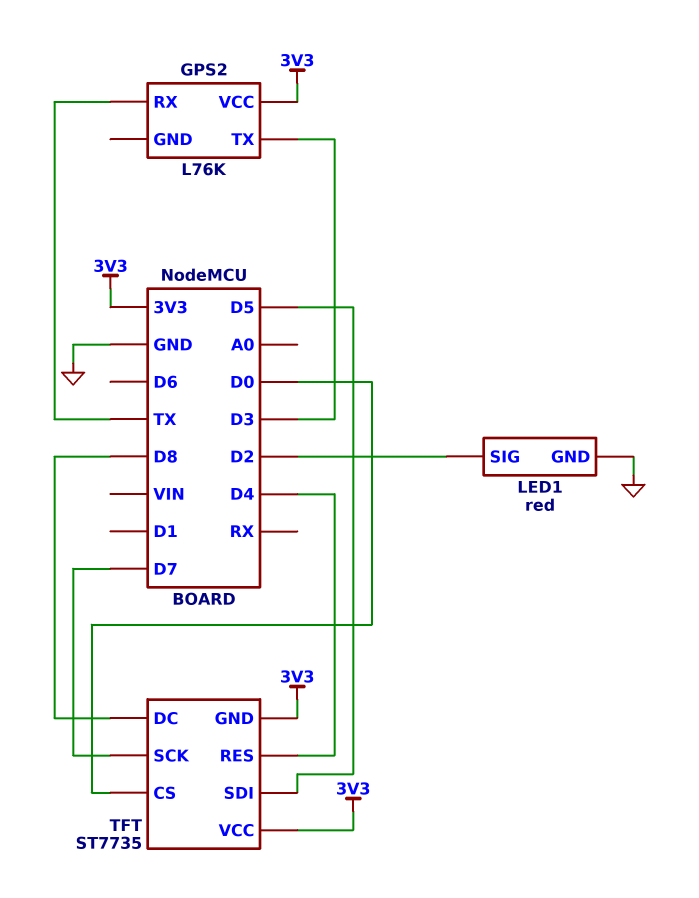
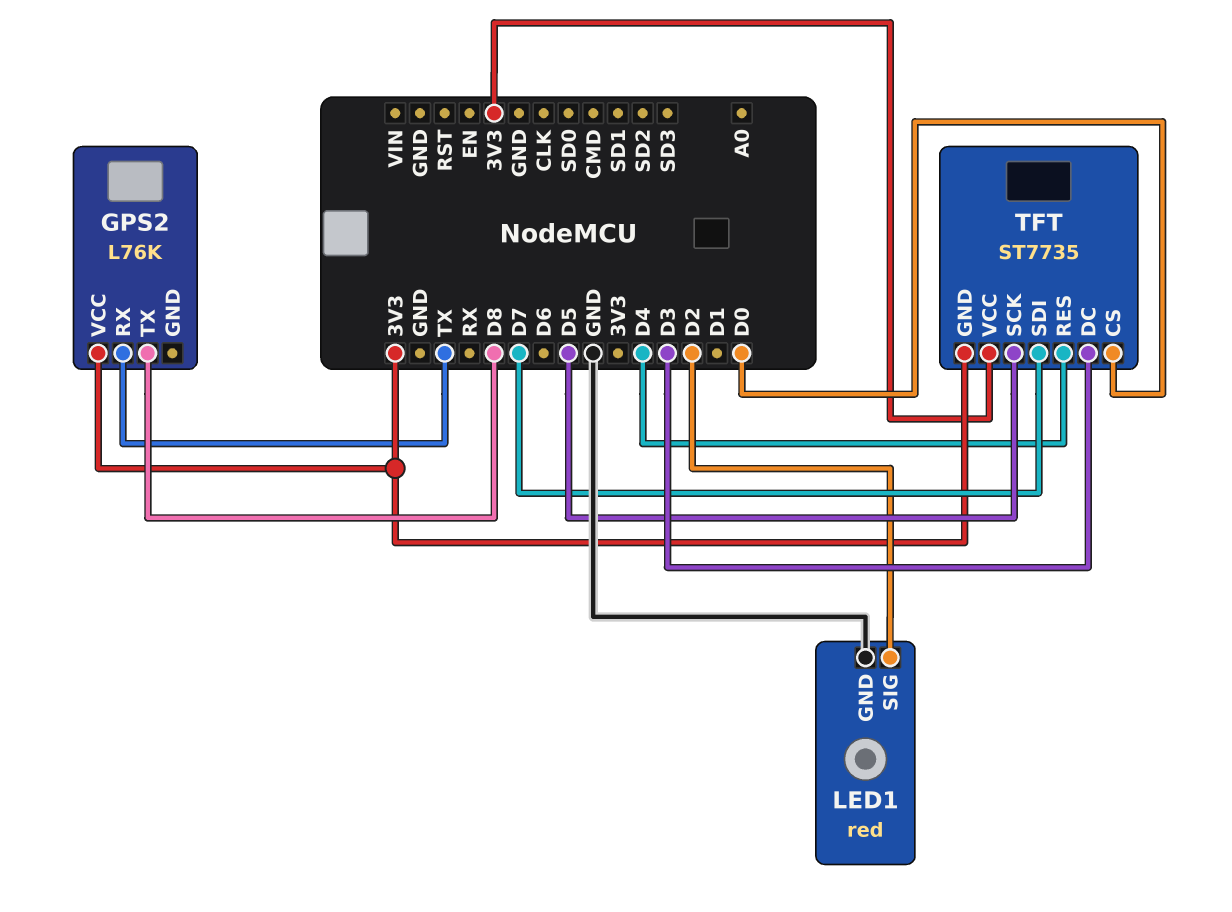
GPS2 pin TX: D3 -> D8
TFT pin DC: D8 -> D3
TFT pin SCK: D7 -> D5
TFT pin SDI: D5 -> D7

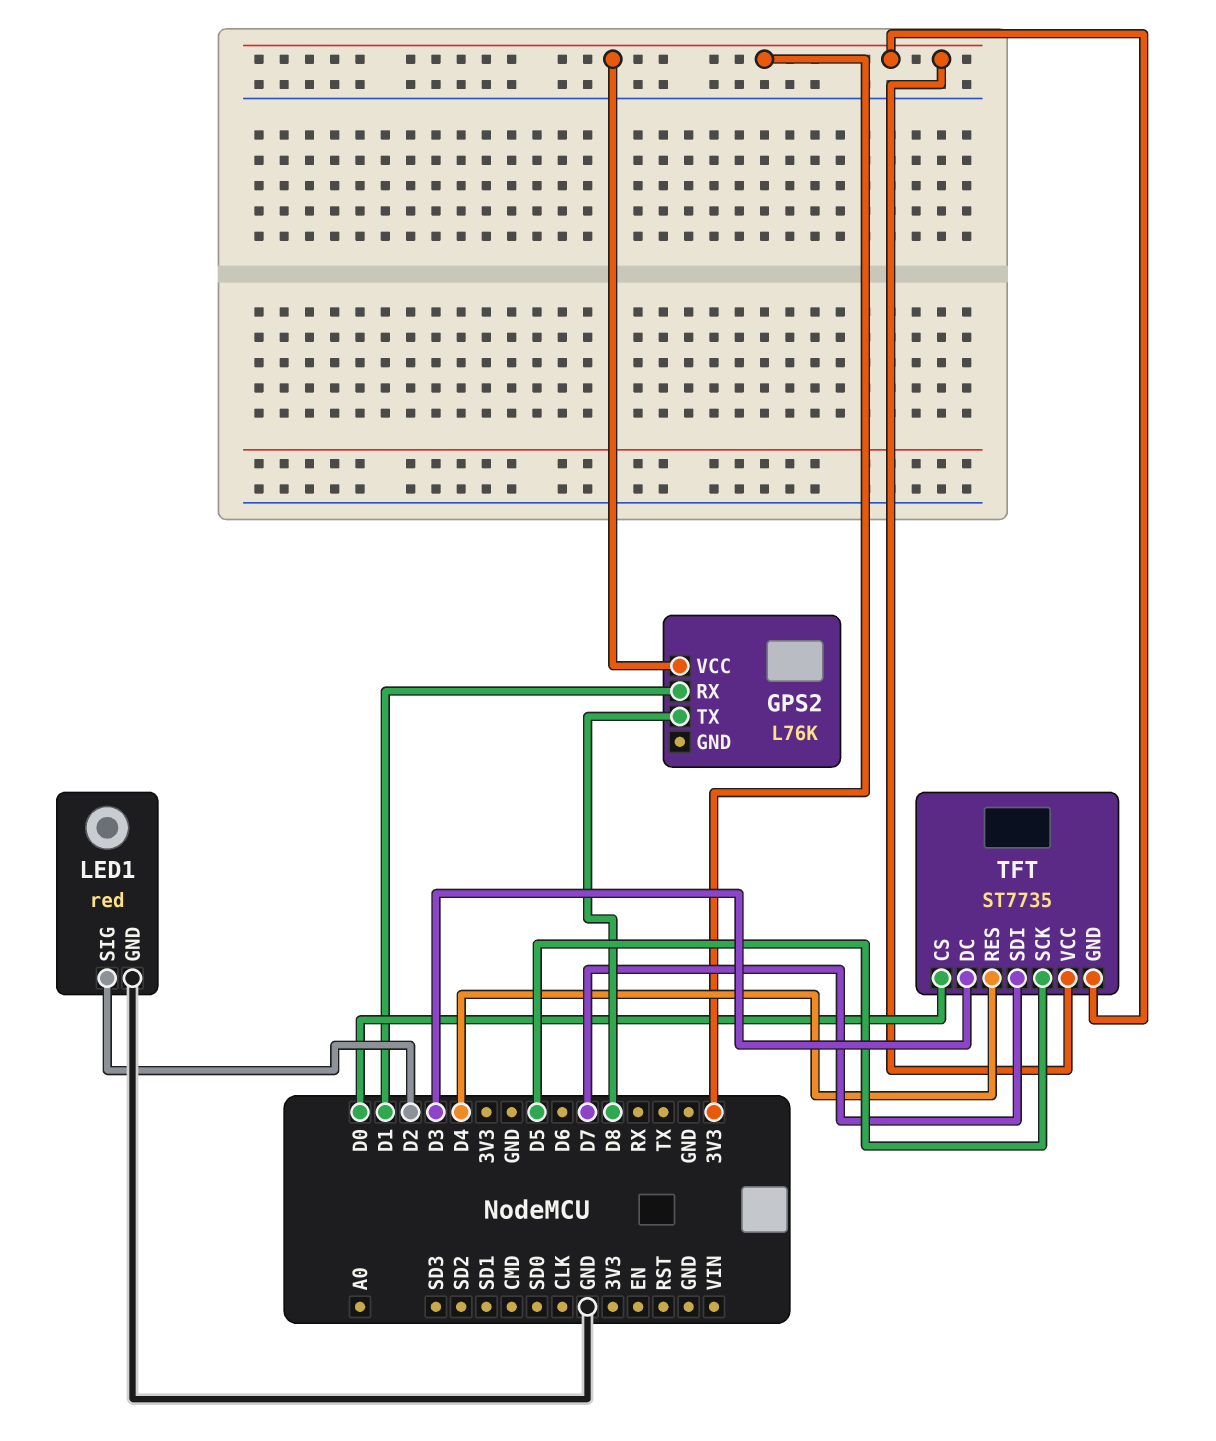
GPS2 pin RX: TX -> D1

